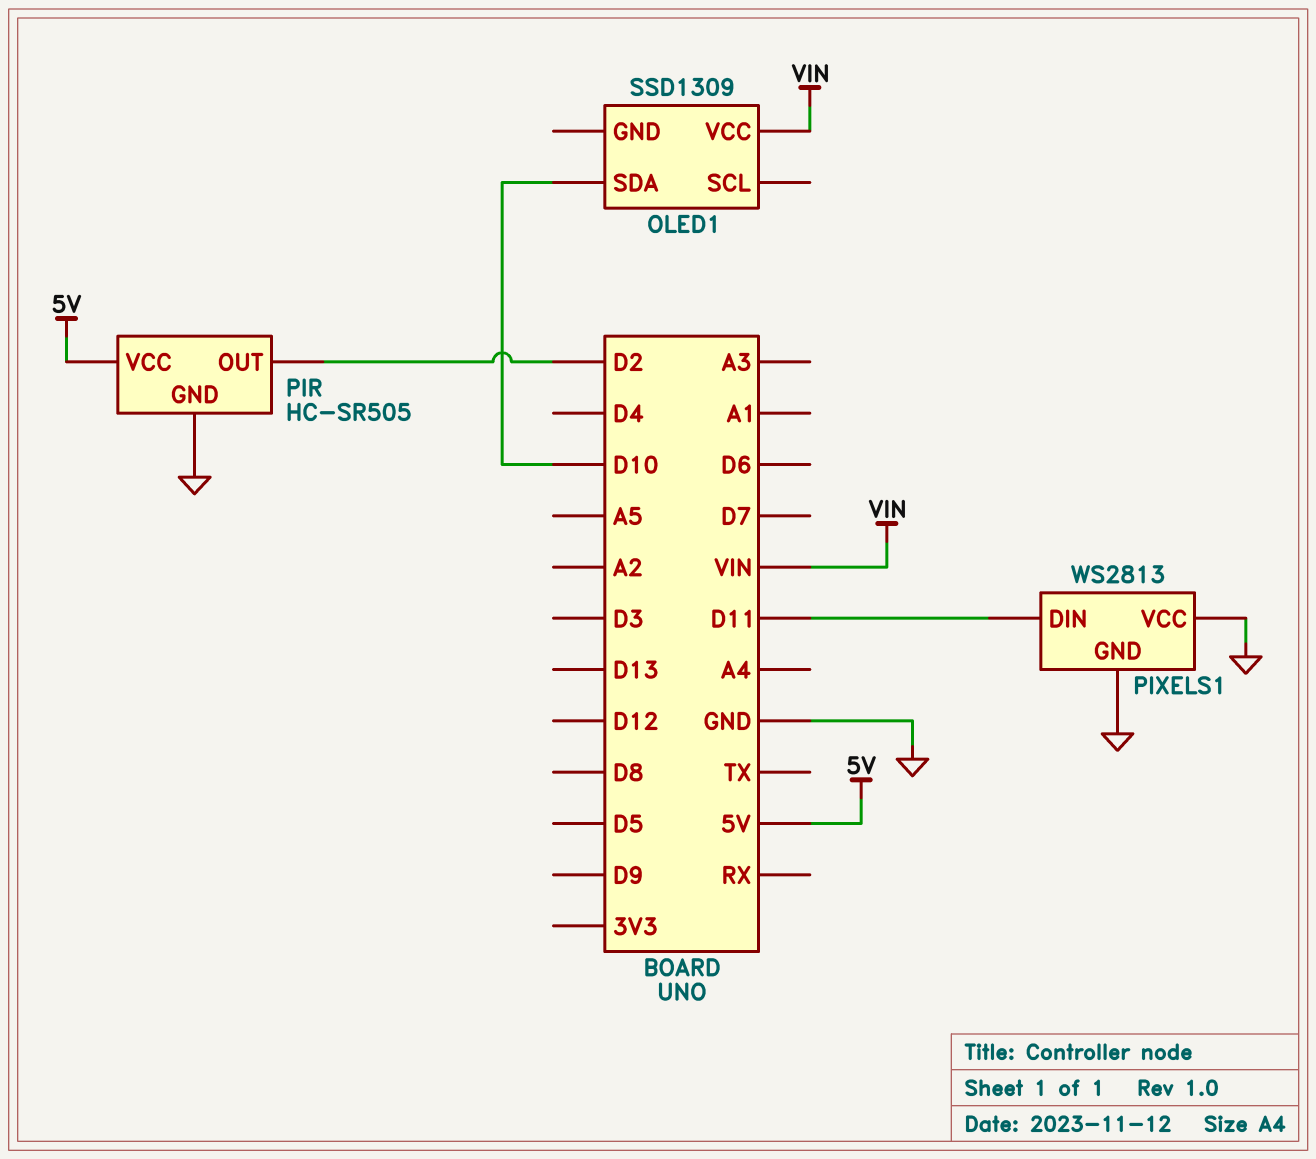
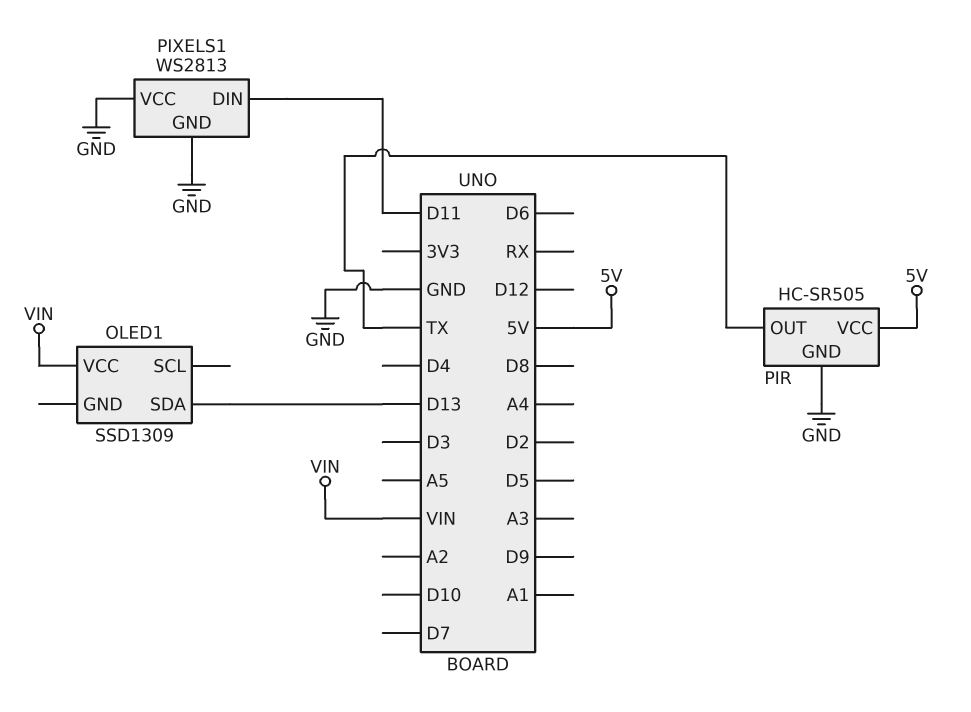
OLED1 pin SDA: D10 -> D13
PIR pin OUT: D2 -> TX

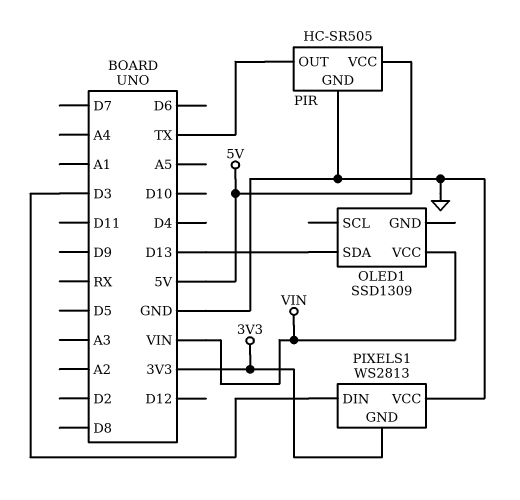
PIXELS1 pin DIN: D11 -> D3
PIXELS1 pin GND: GND -> 3V3

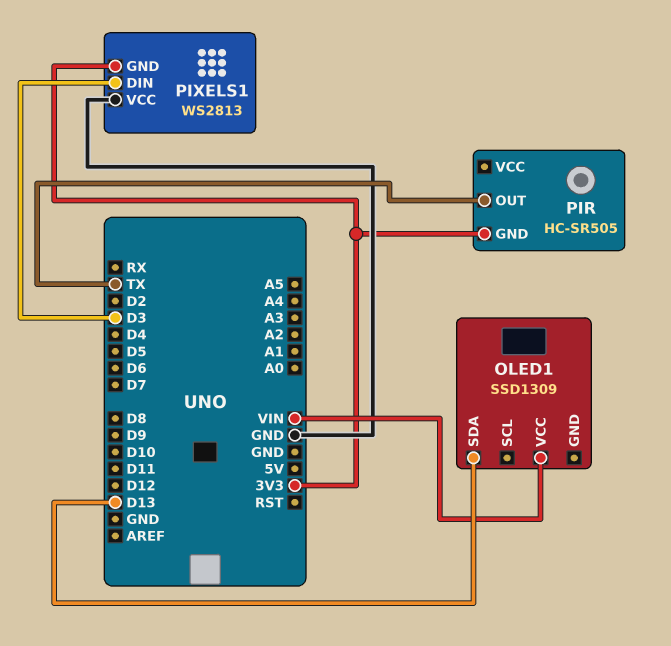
PIR pin GND: GND -> 3V3
PIR pin VCC: 5V -> none

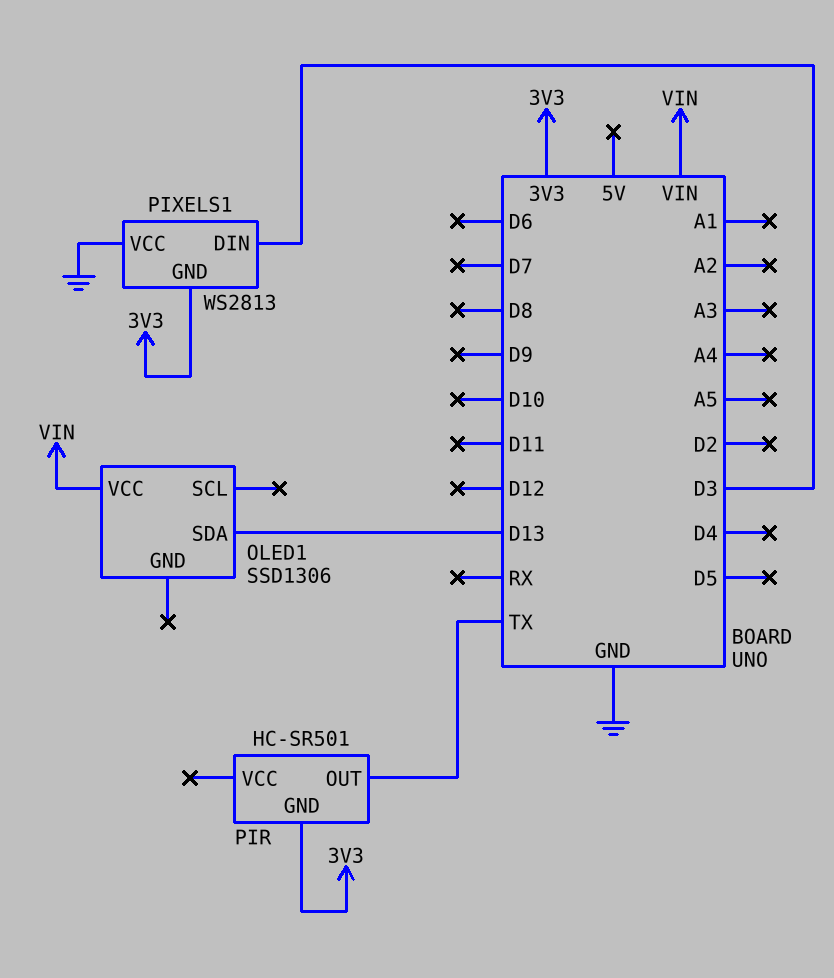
OLED1: SSD1309 -> SSD1306
PIR: HC-SR505 -> HC-SR501

